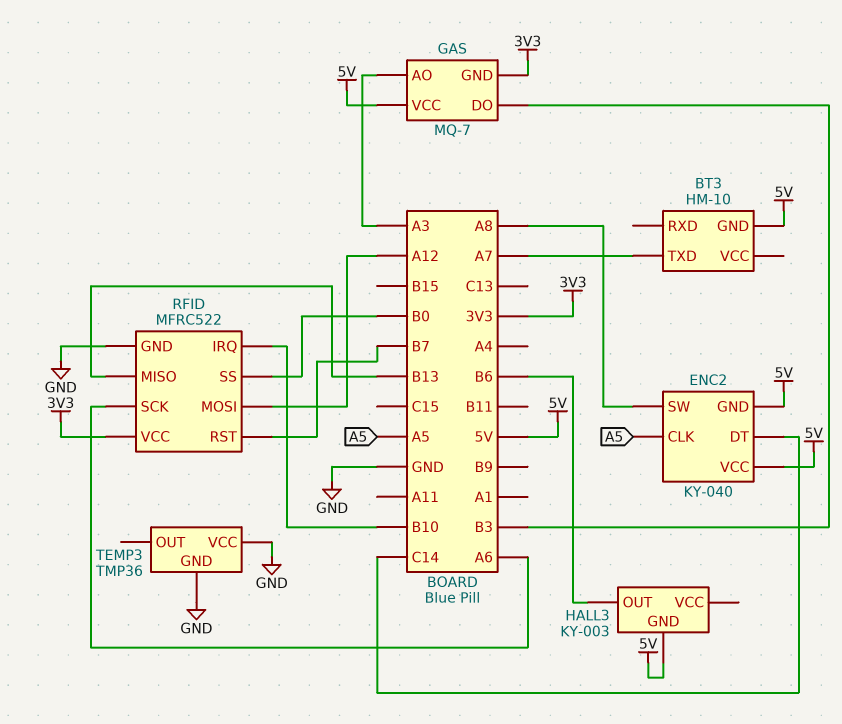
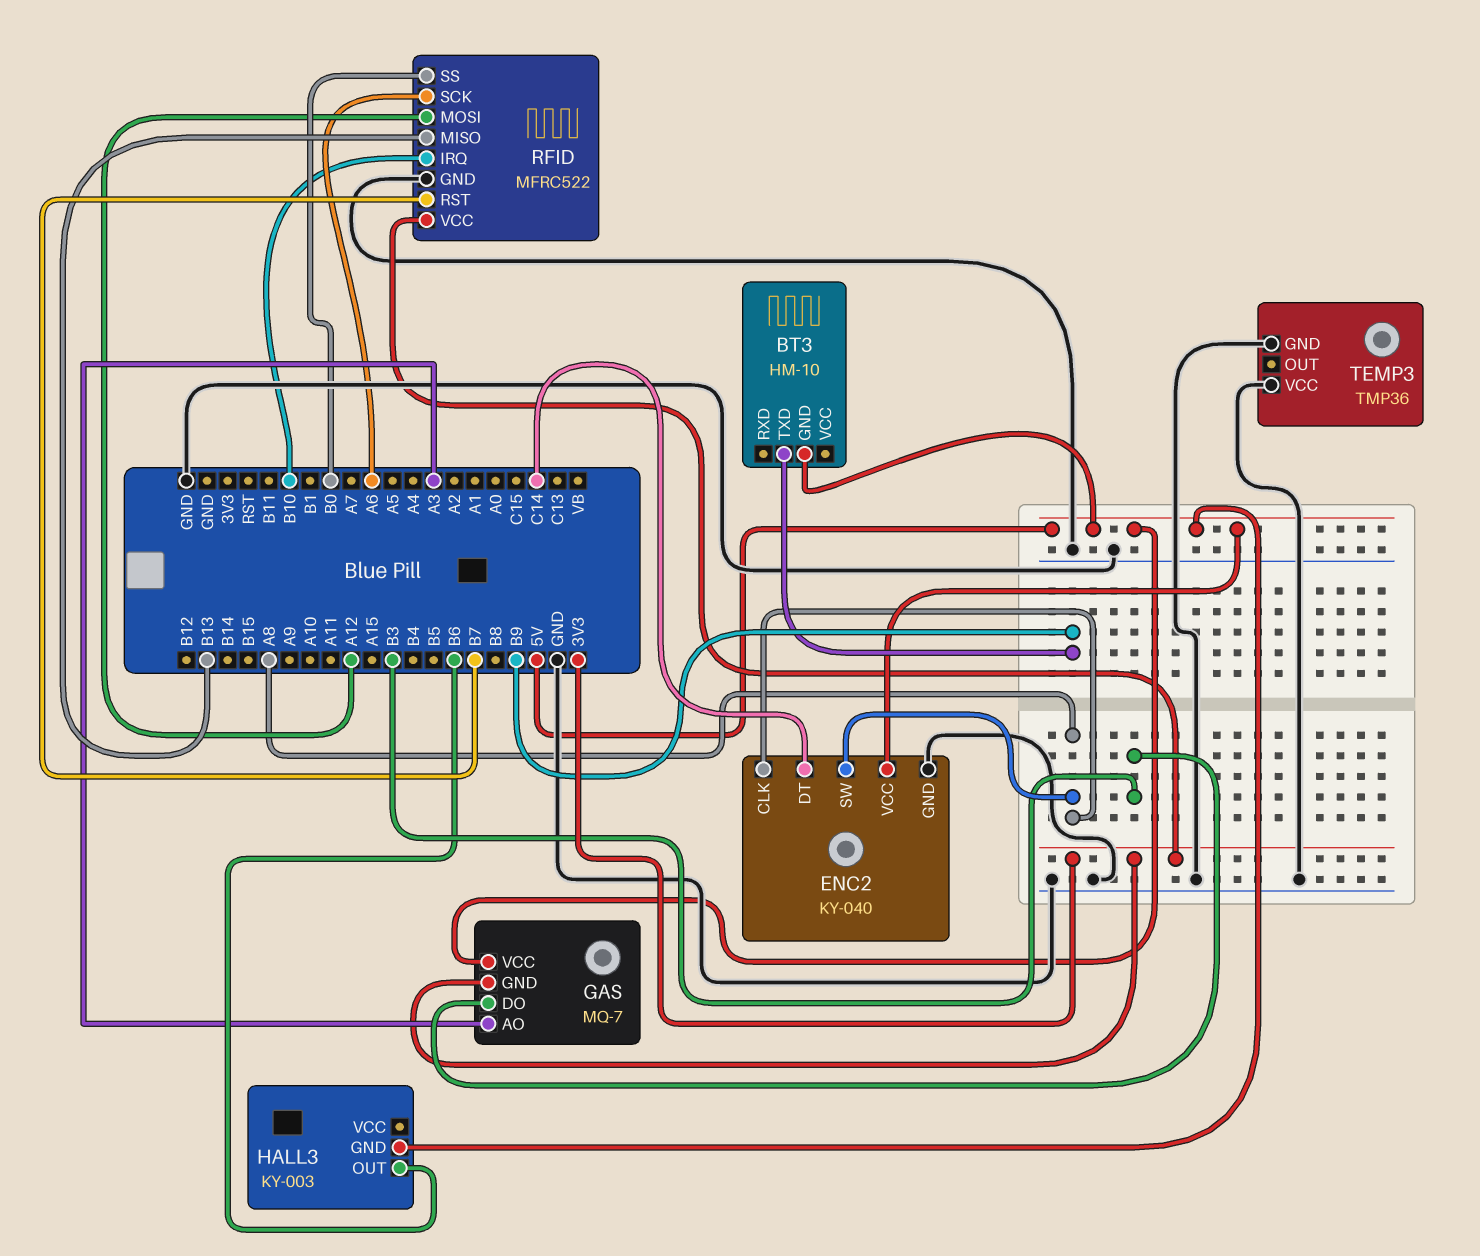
BT3 pin TXD: A7 -> B9
ENC2 pin CLK: A5 -> A8
ENC2 pin GND: 5V -> GND

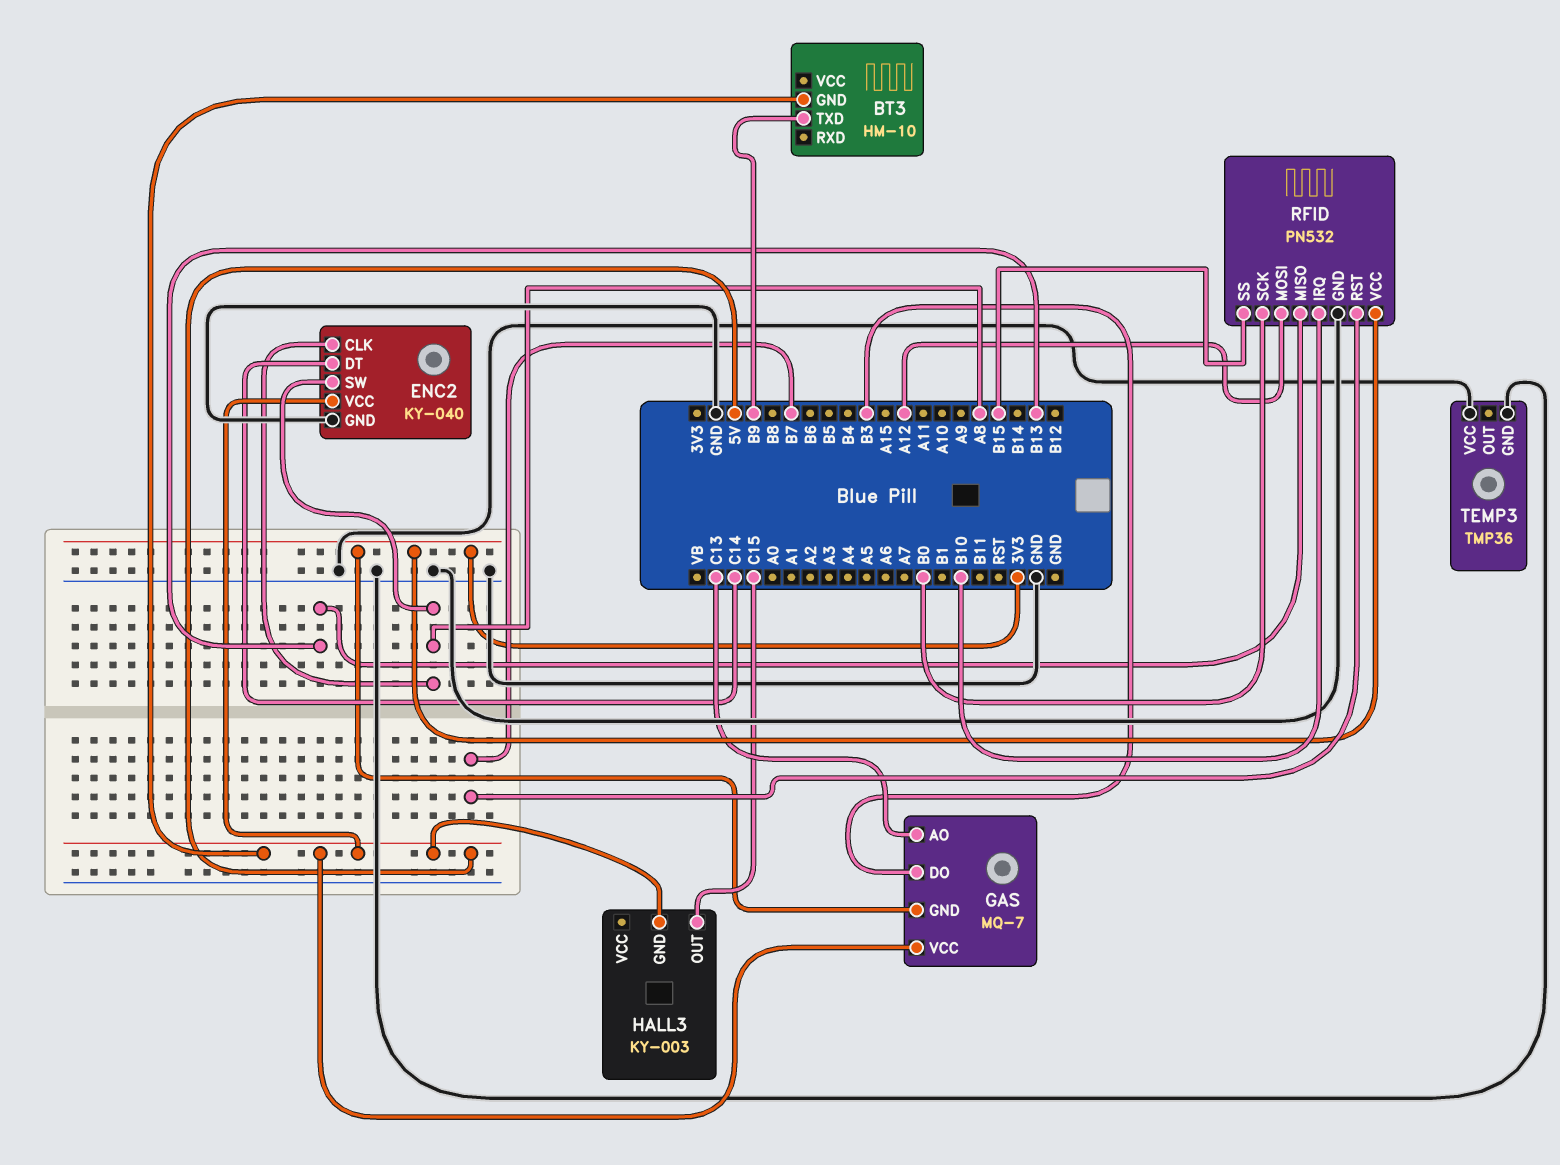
GAS pin AO: A3 -> C13
HALL3 pin OUT: B6 -> C15
RFID: MFRC522 -> PN532
RFID pin SCK: A6 -> B0
RFID pin SS: B0 -> B15

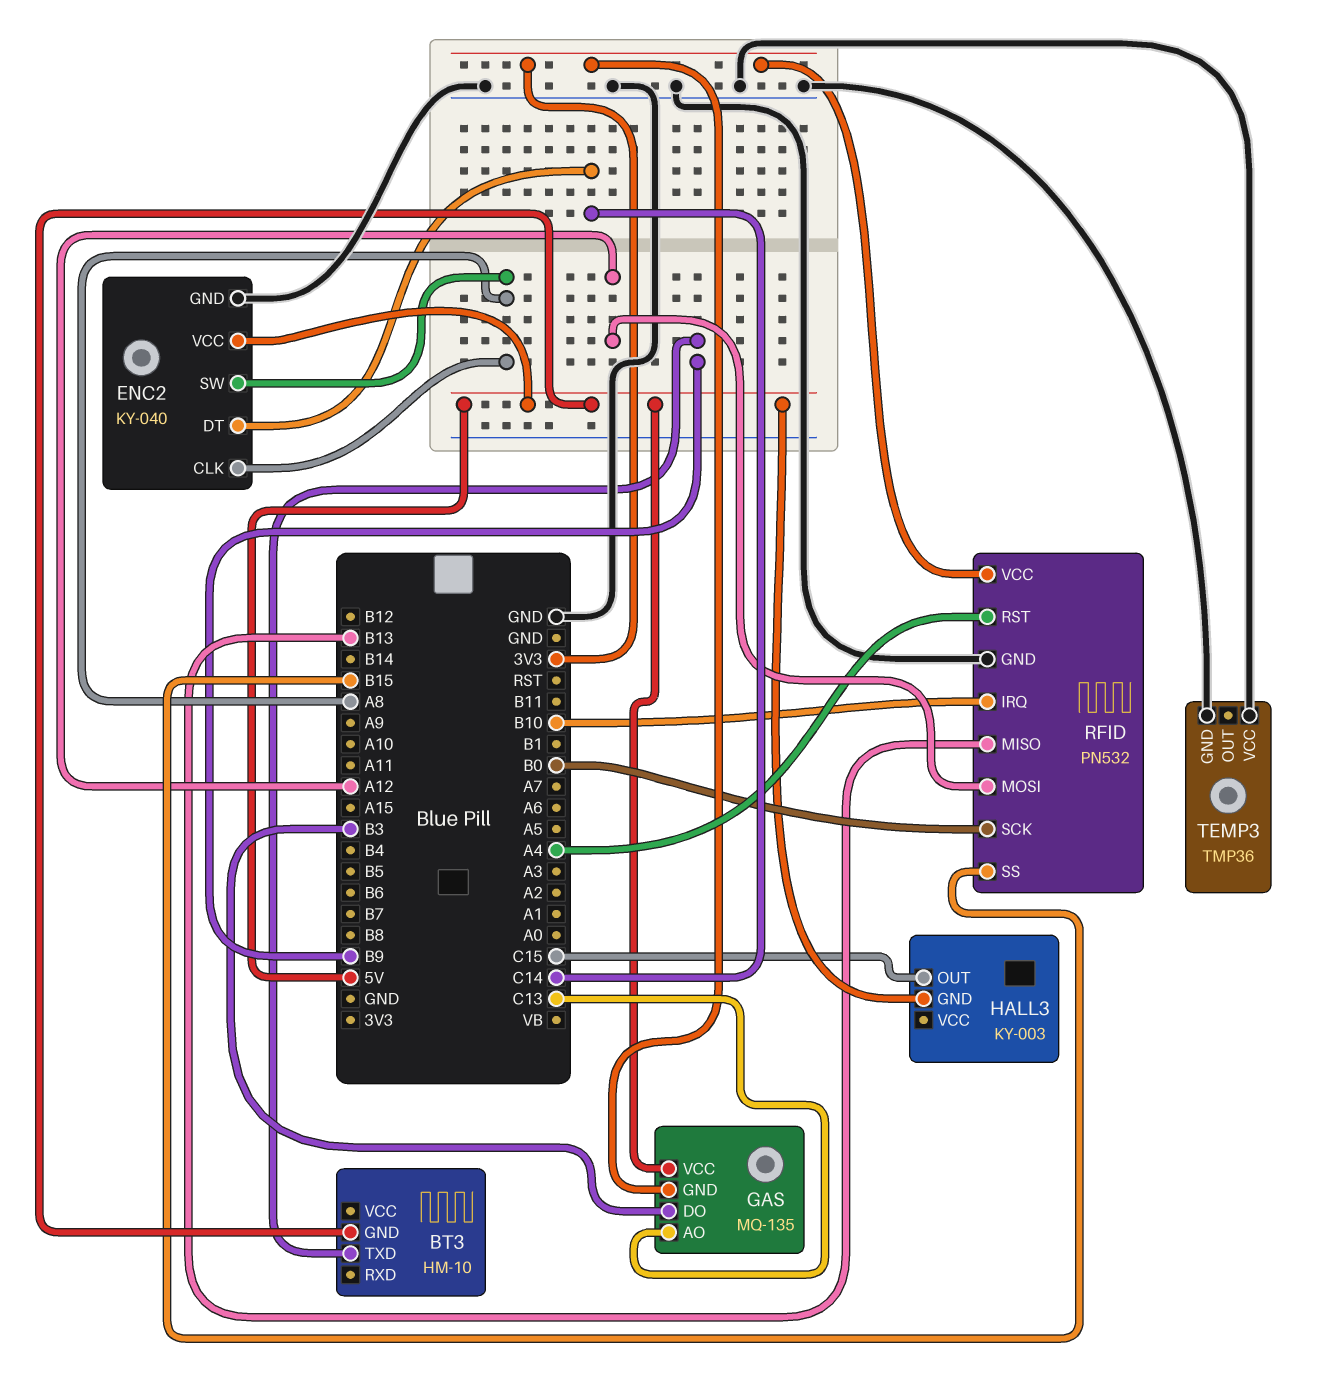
GAS: MQ-7 -> MQ-135
RFID pin RST: B7 -> A4

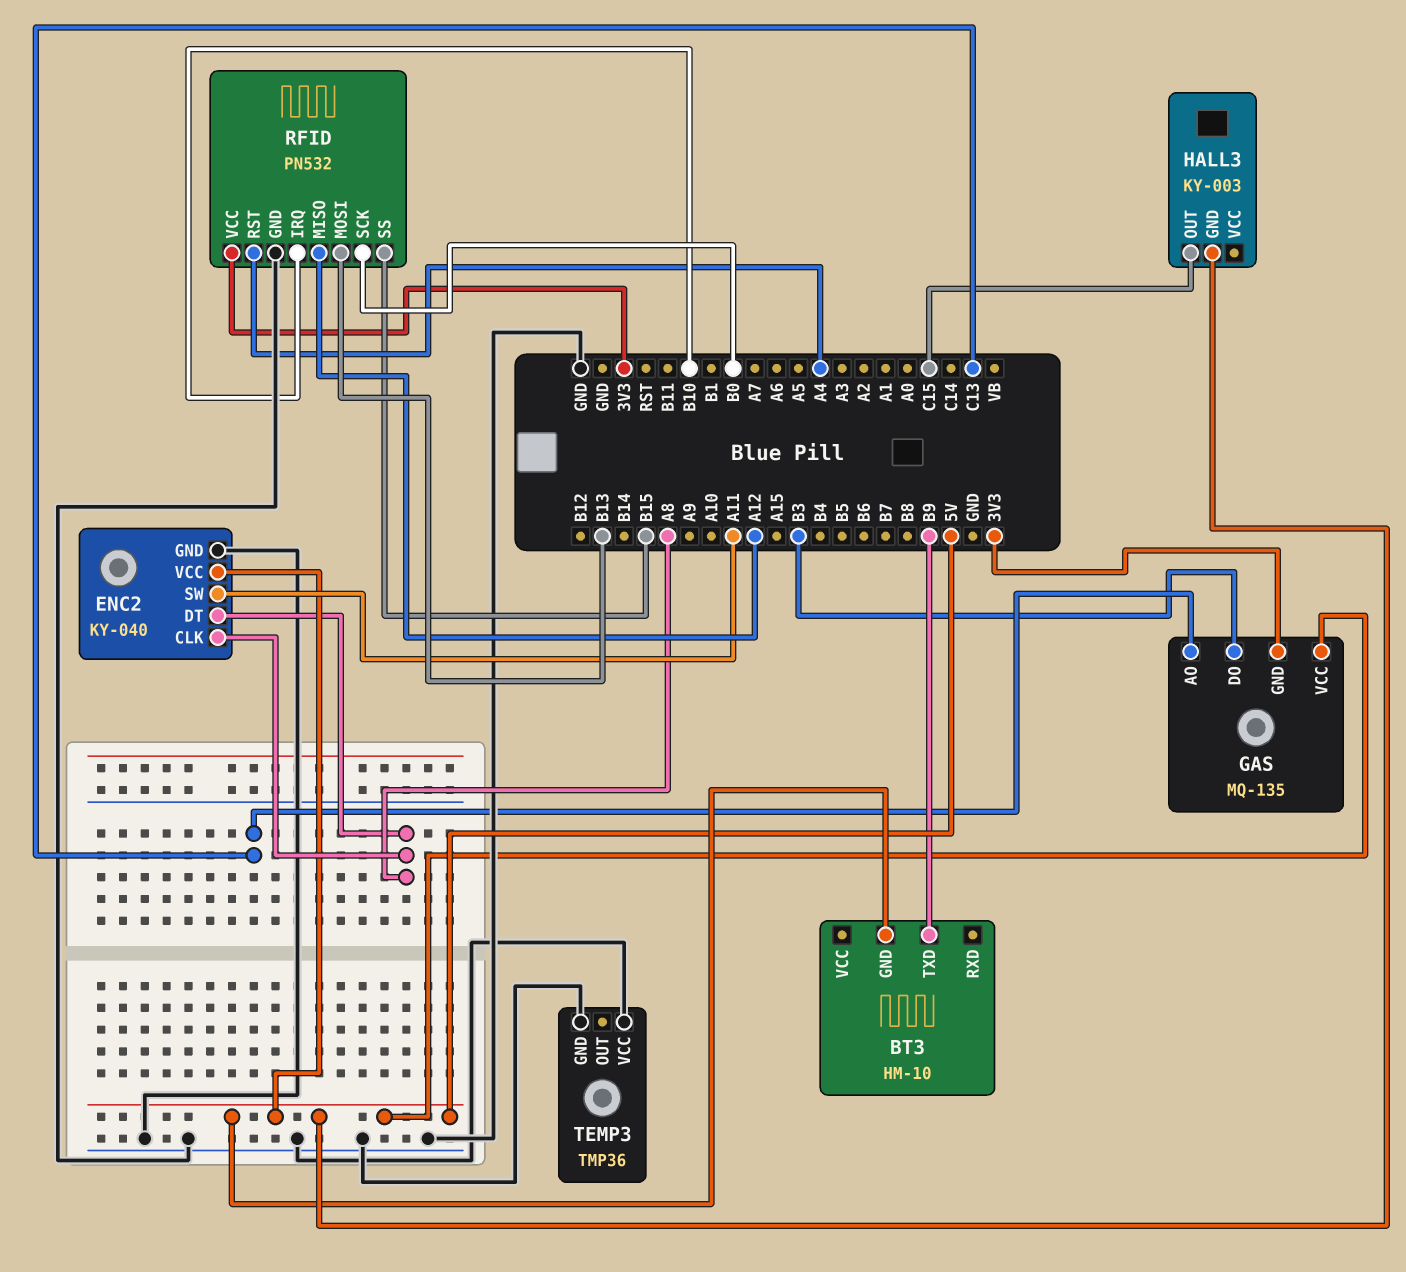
ENC2 pin DT: C14 -> A8
ENC2 pin SW: A8 -> A11
RFID pin MISO: B13 -> A12
RFID pin MOSI: A12 -> B13

